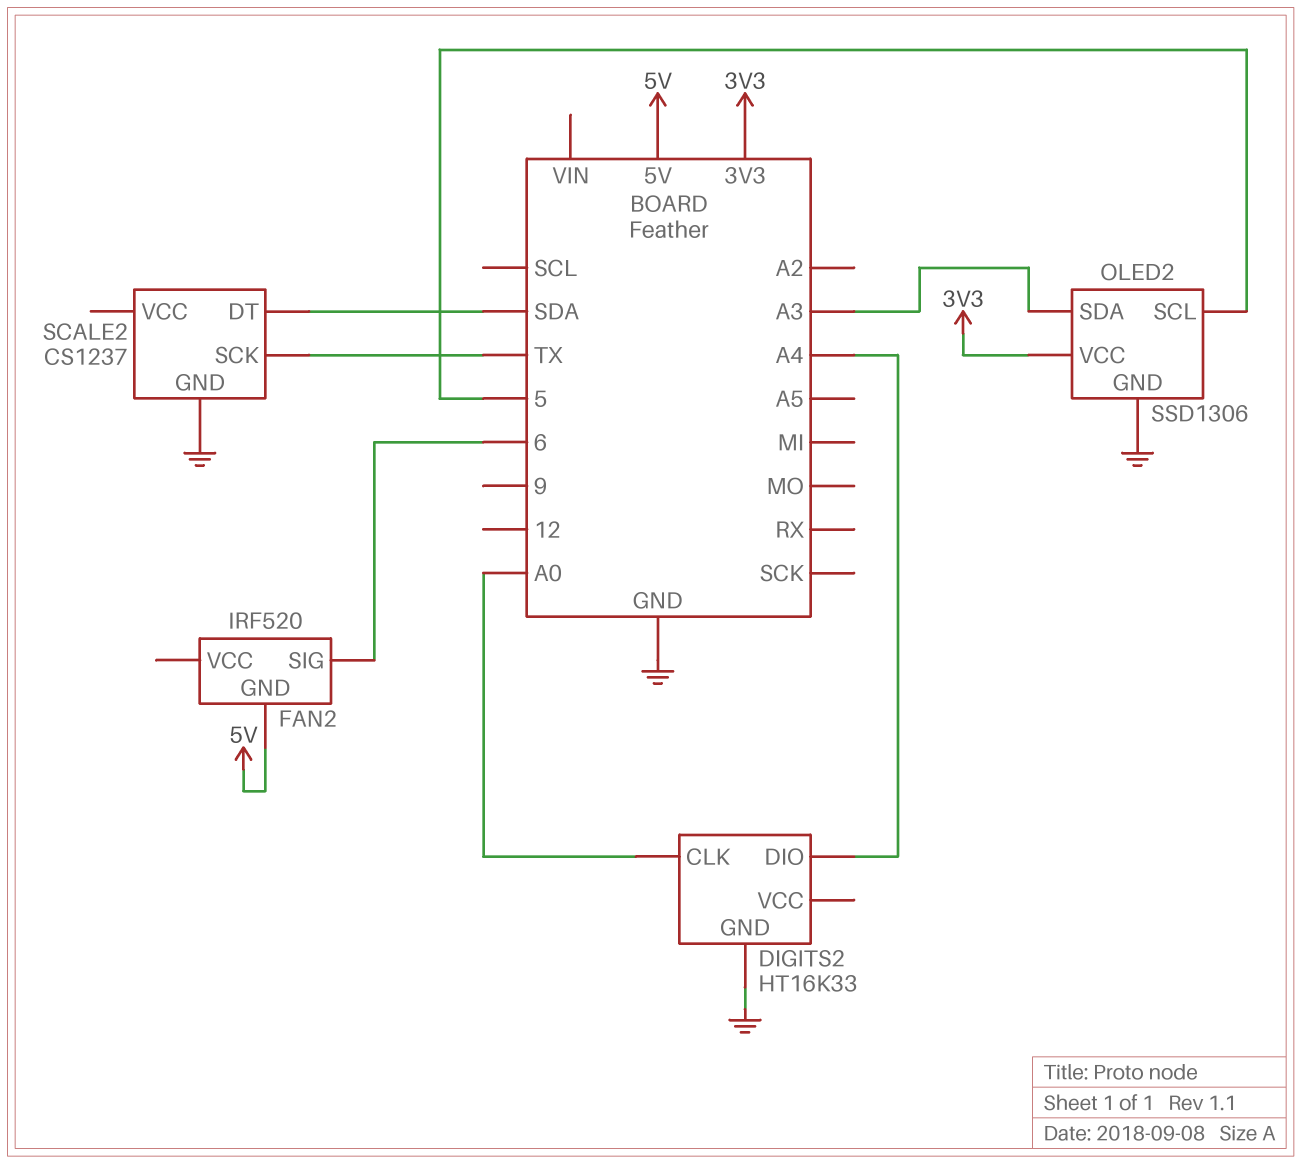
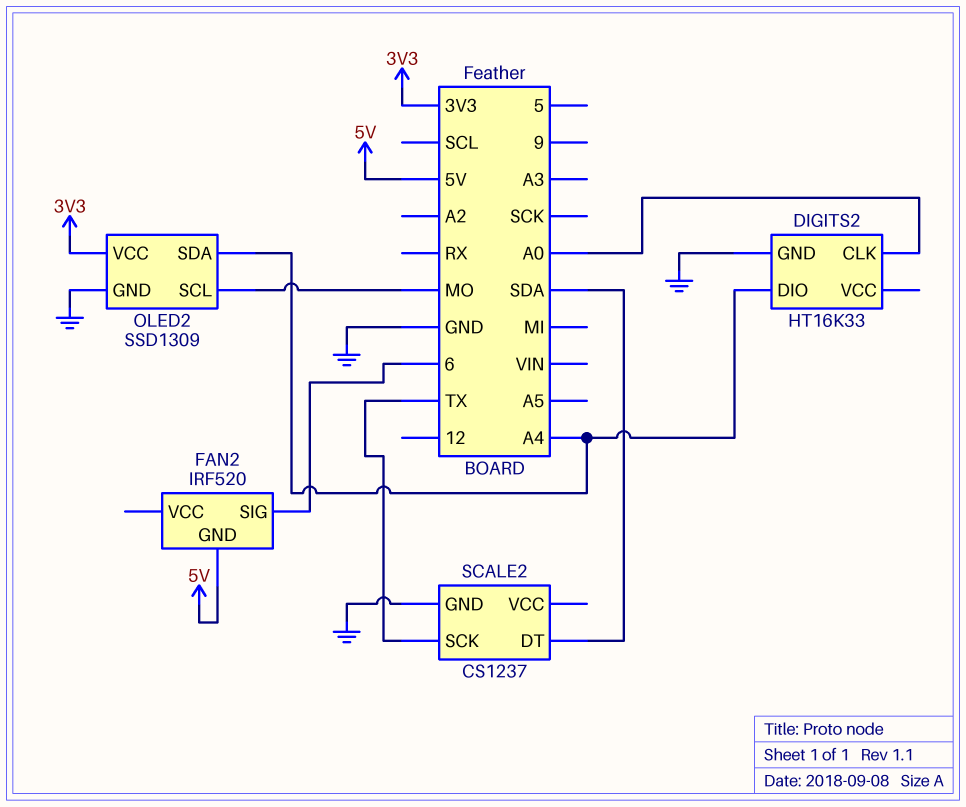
OLED2: SSD1306 -> SSD1309
OLED2 pin SCL: 5 -> MO
OLED2 pin SDA: A3 -> A4

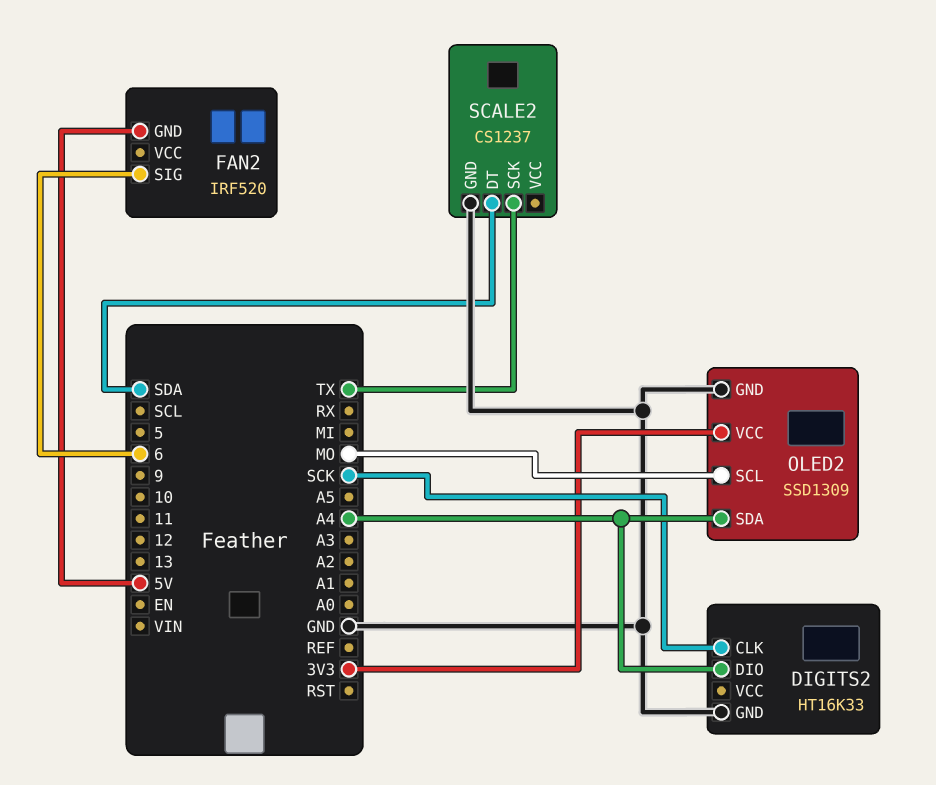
DIGITS2 pin CLK: A0 -> SCK

